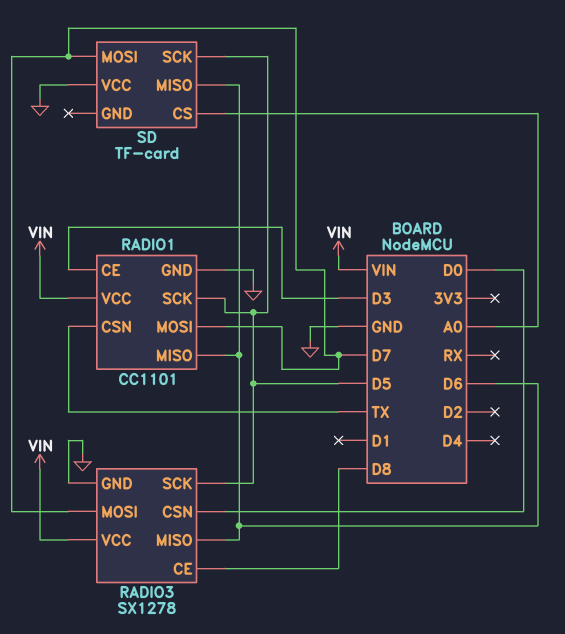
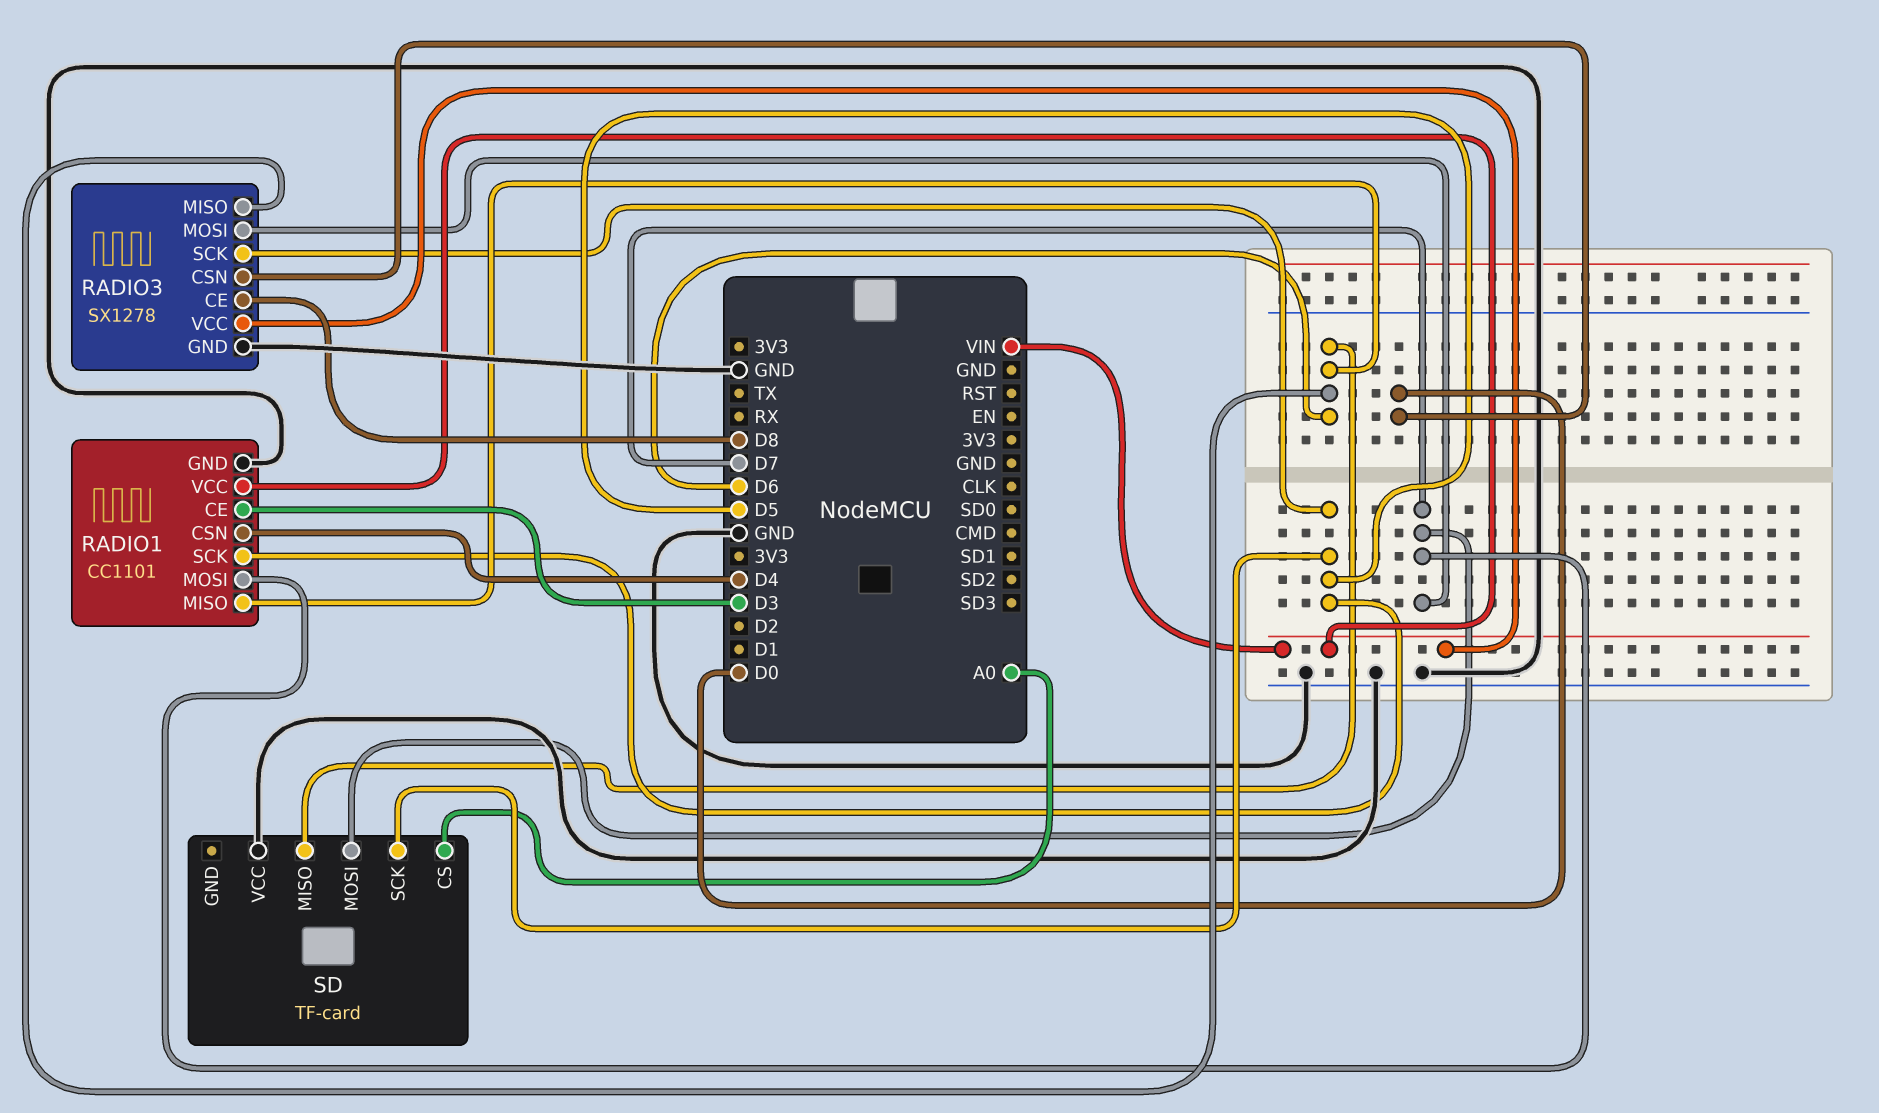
RADIO1 pin CSN: TX -> D4

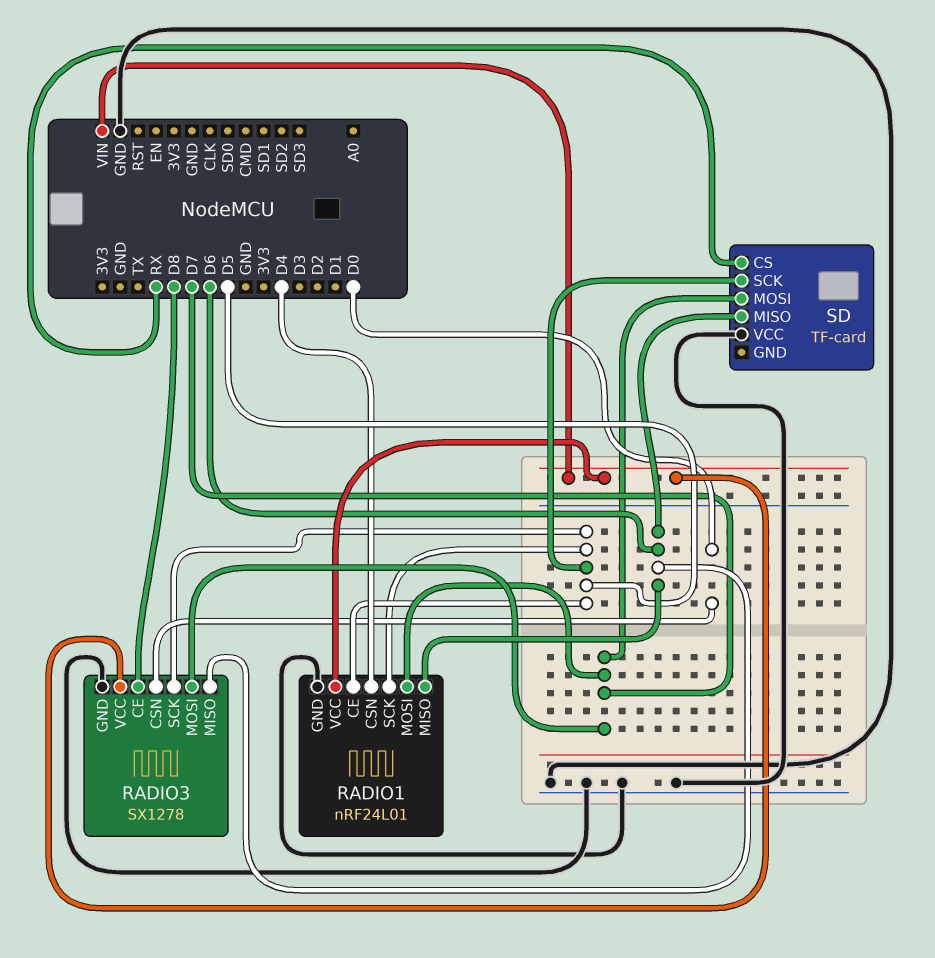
RADIO1: CC1101 -> nRF24L01
RADIO1 pin CE: D3 -> D5
SD pin CS: A0 -> RX

